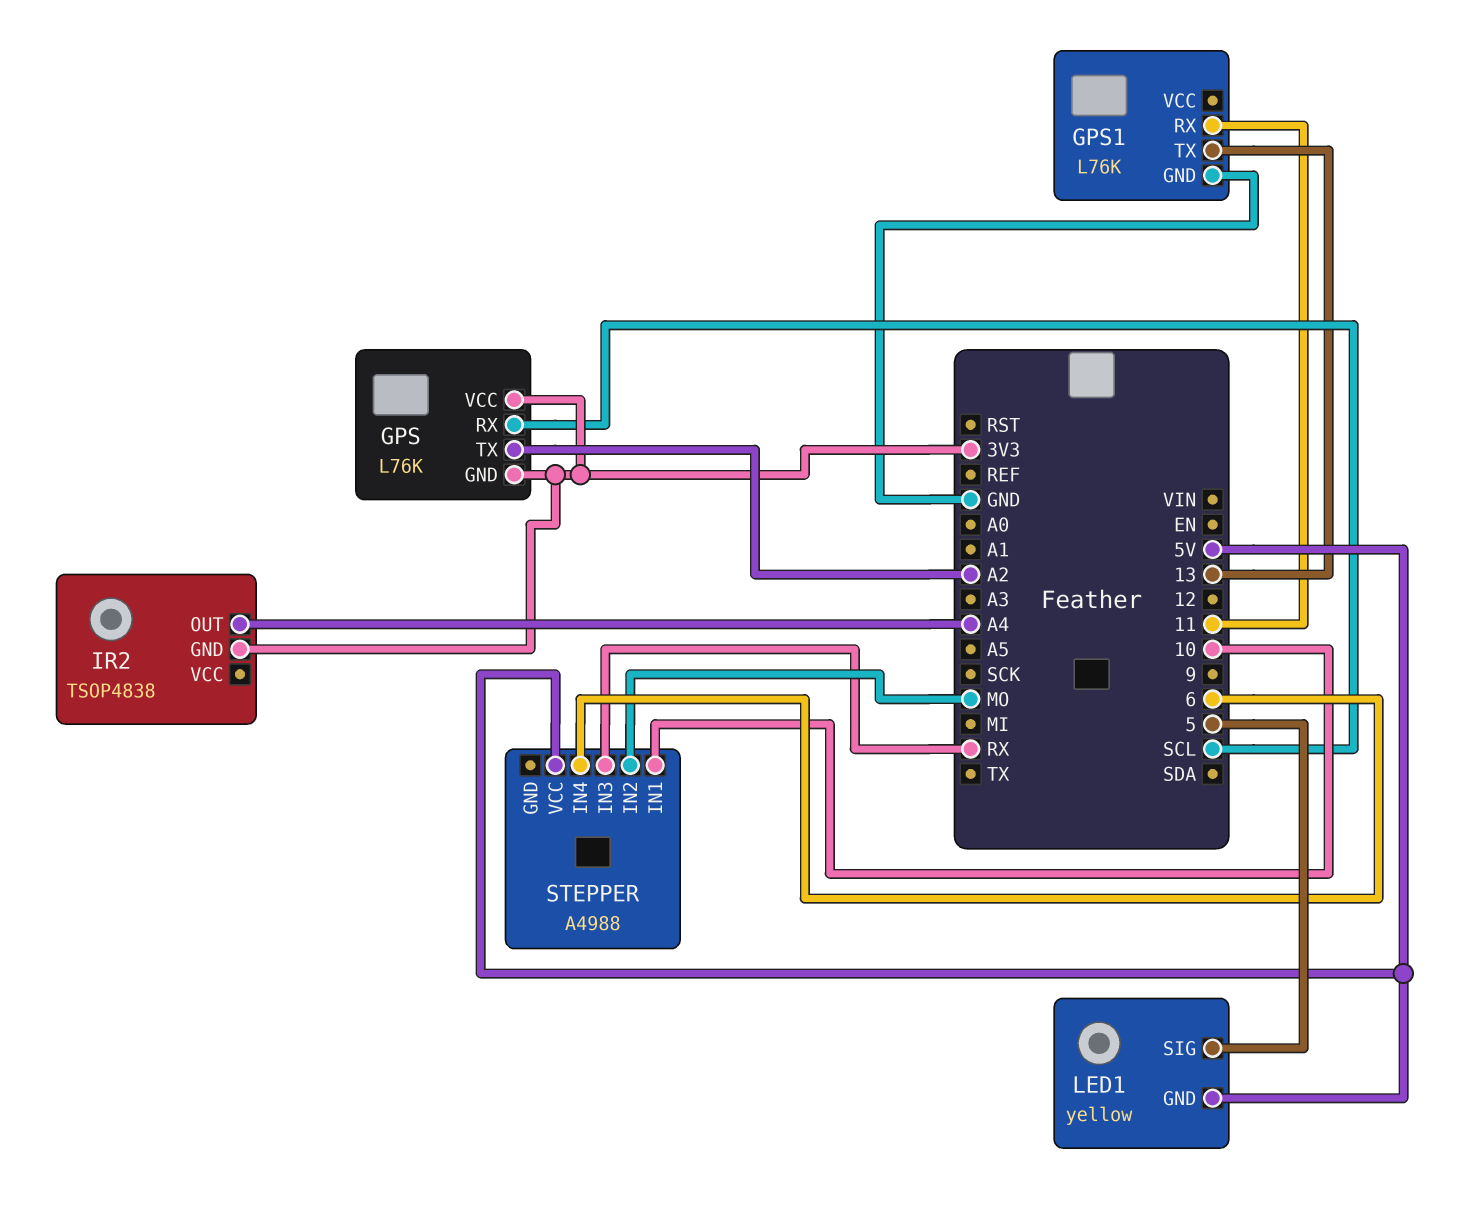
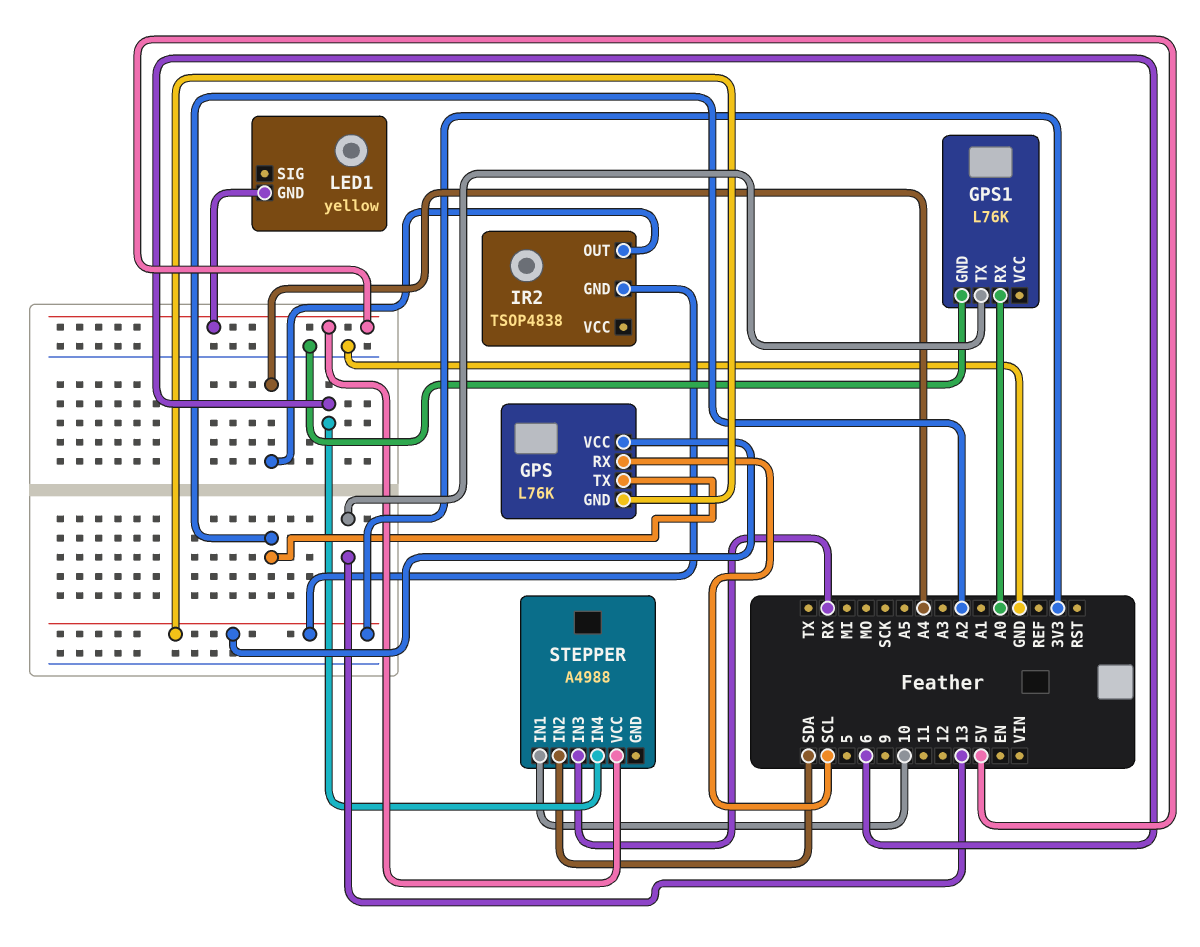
GPS1 pin RX: 11 -> A0
LED1 pin SIG: 5 -> none
STEPPER pin IN2: MO -> SDA

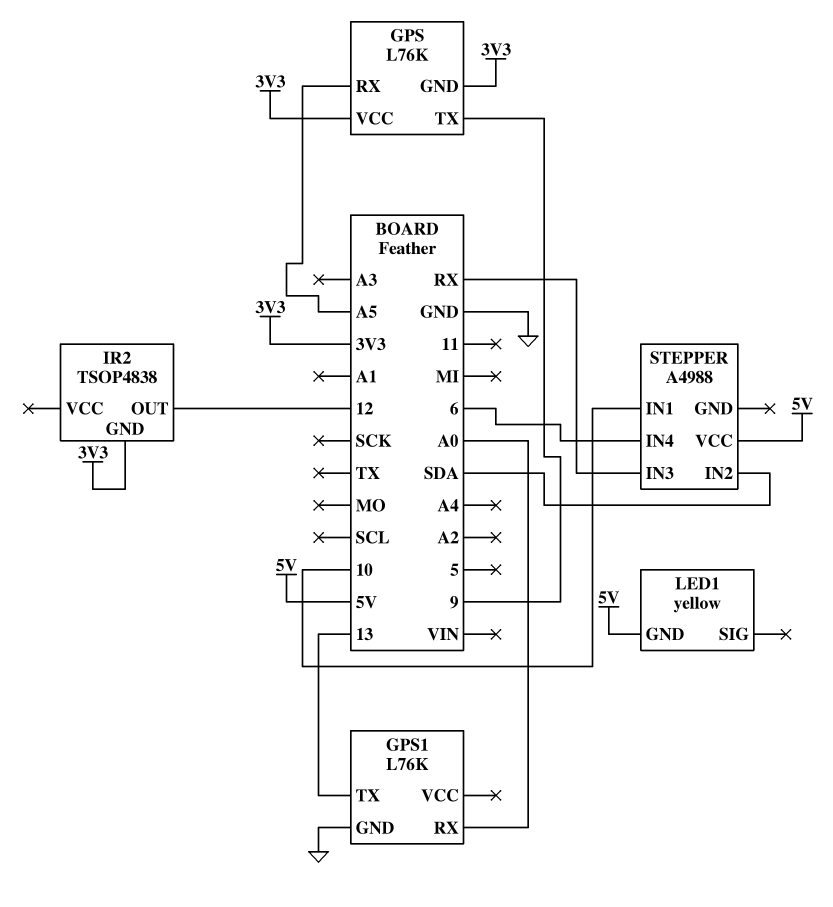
GPS pin RX: SCL -> A5
GPS pin TX: A2 -> 9
IR2 pin OUT: A4 -> 12

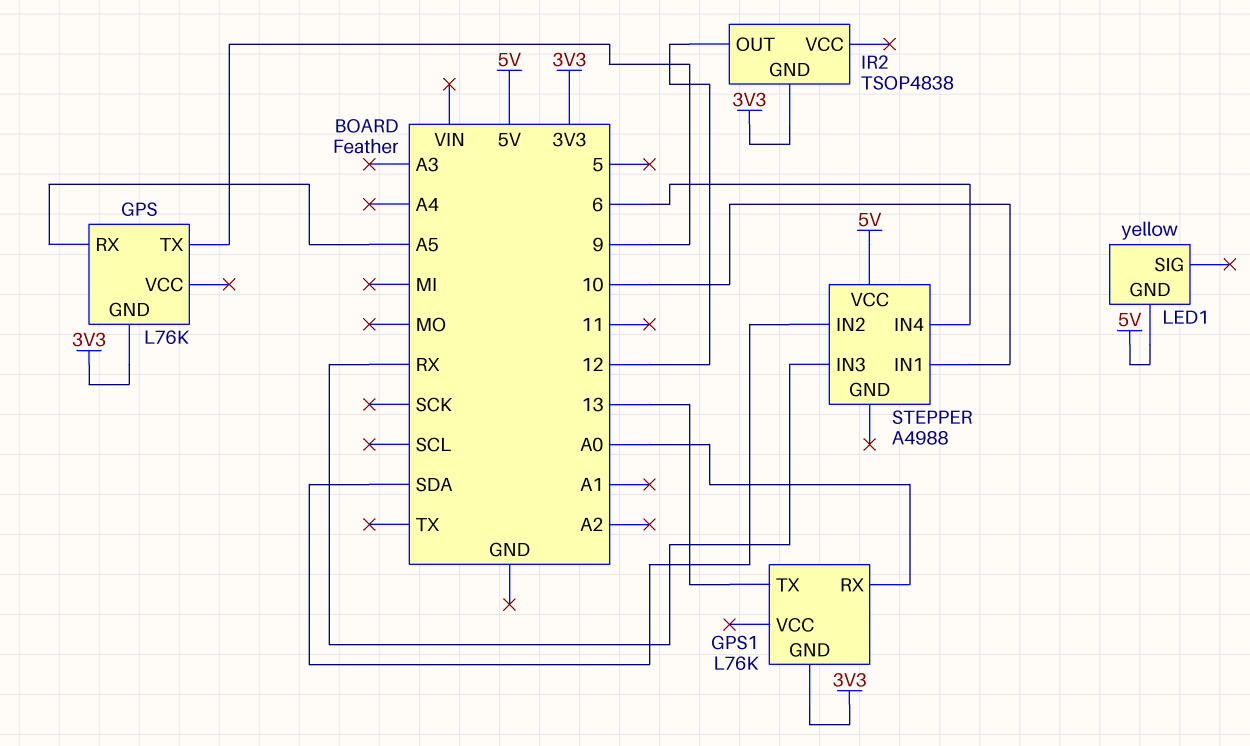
GPS pin VCC: 3V3 -> none
GPS1 pin GND: GND -> 3V3

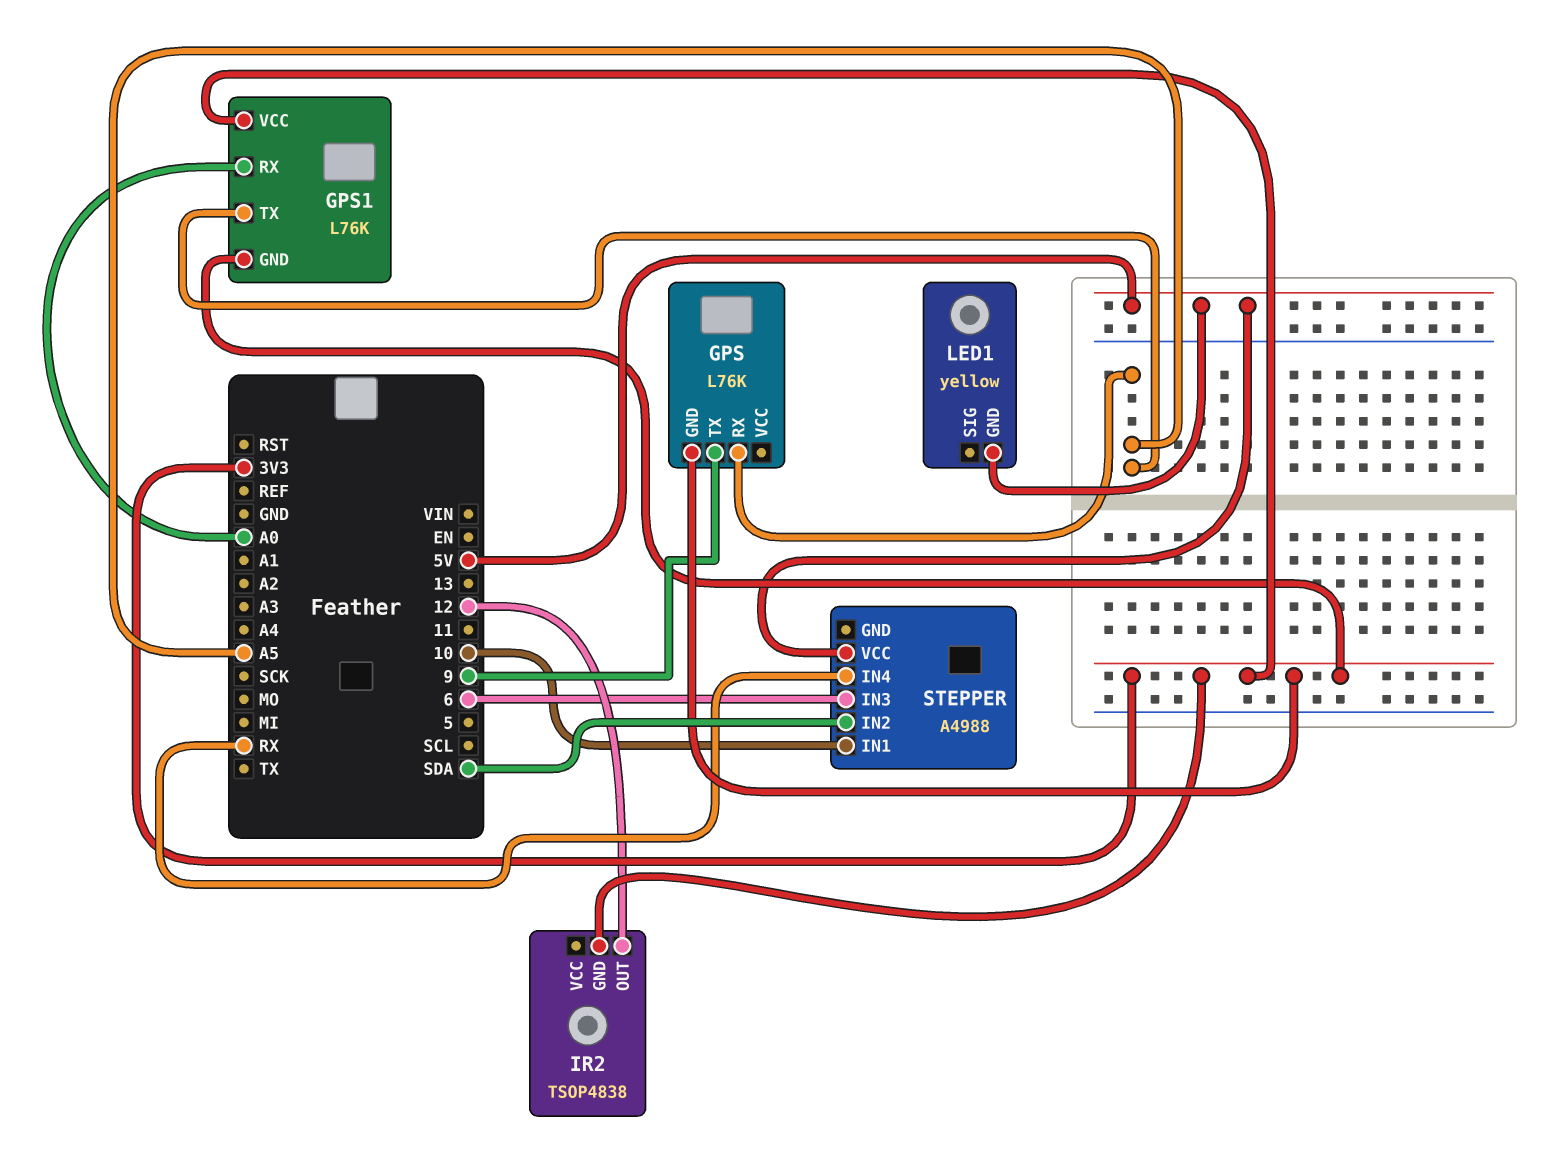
GPS1 pin TX: 13 -> A5
GPS1 pin VCC: none -> 3V3
STEPPER pin IN3: RX -> 6
STEPPER pin IN4: 6 -> RX

